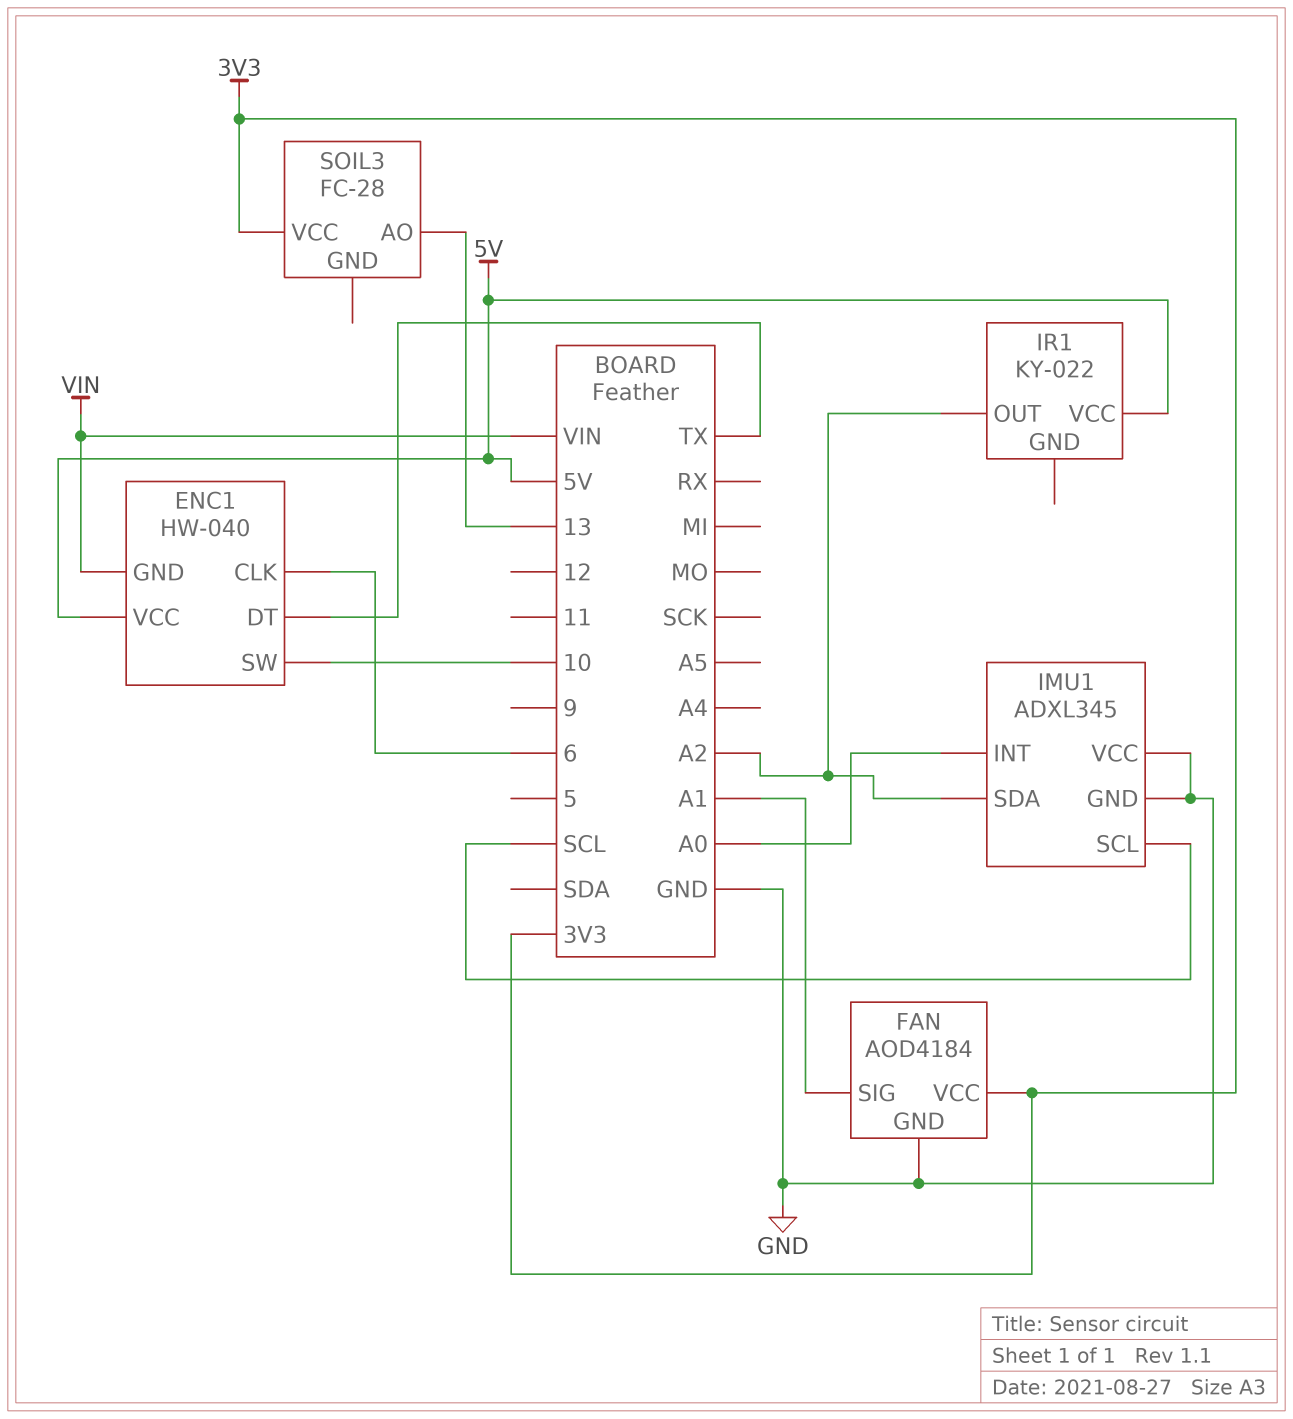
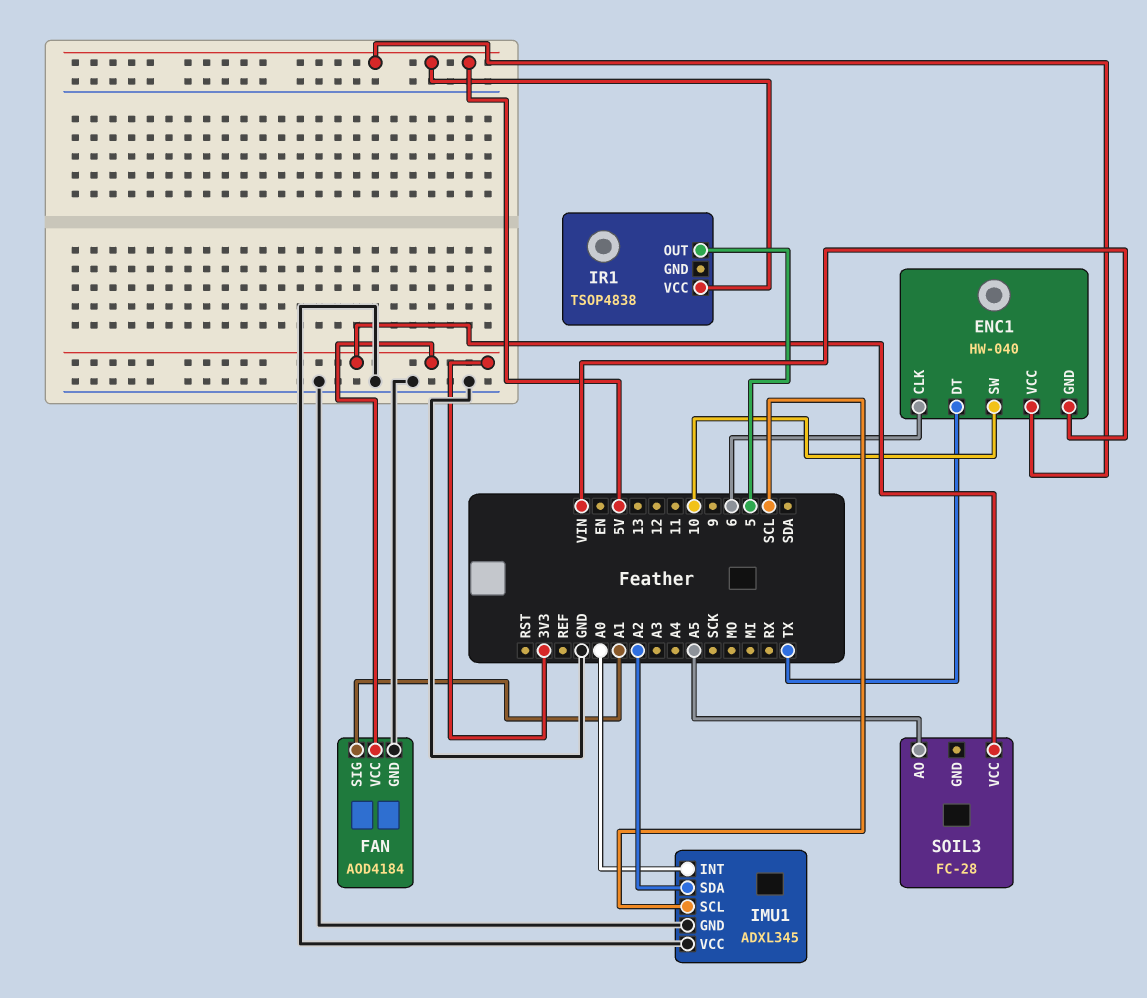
IR1: KY-022 -> TSOP4838
IR1 pin OUT: A2 -> 5
SOIL3 pin AO: 13 -> A5

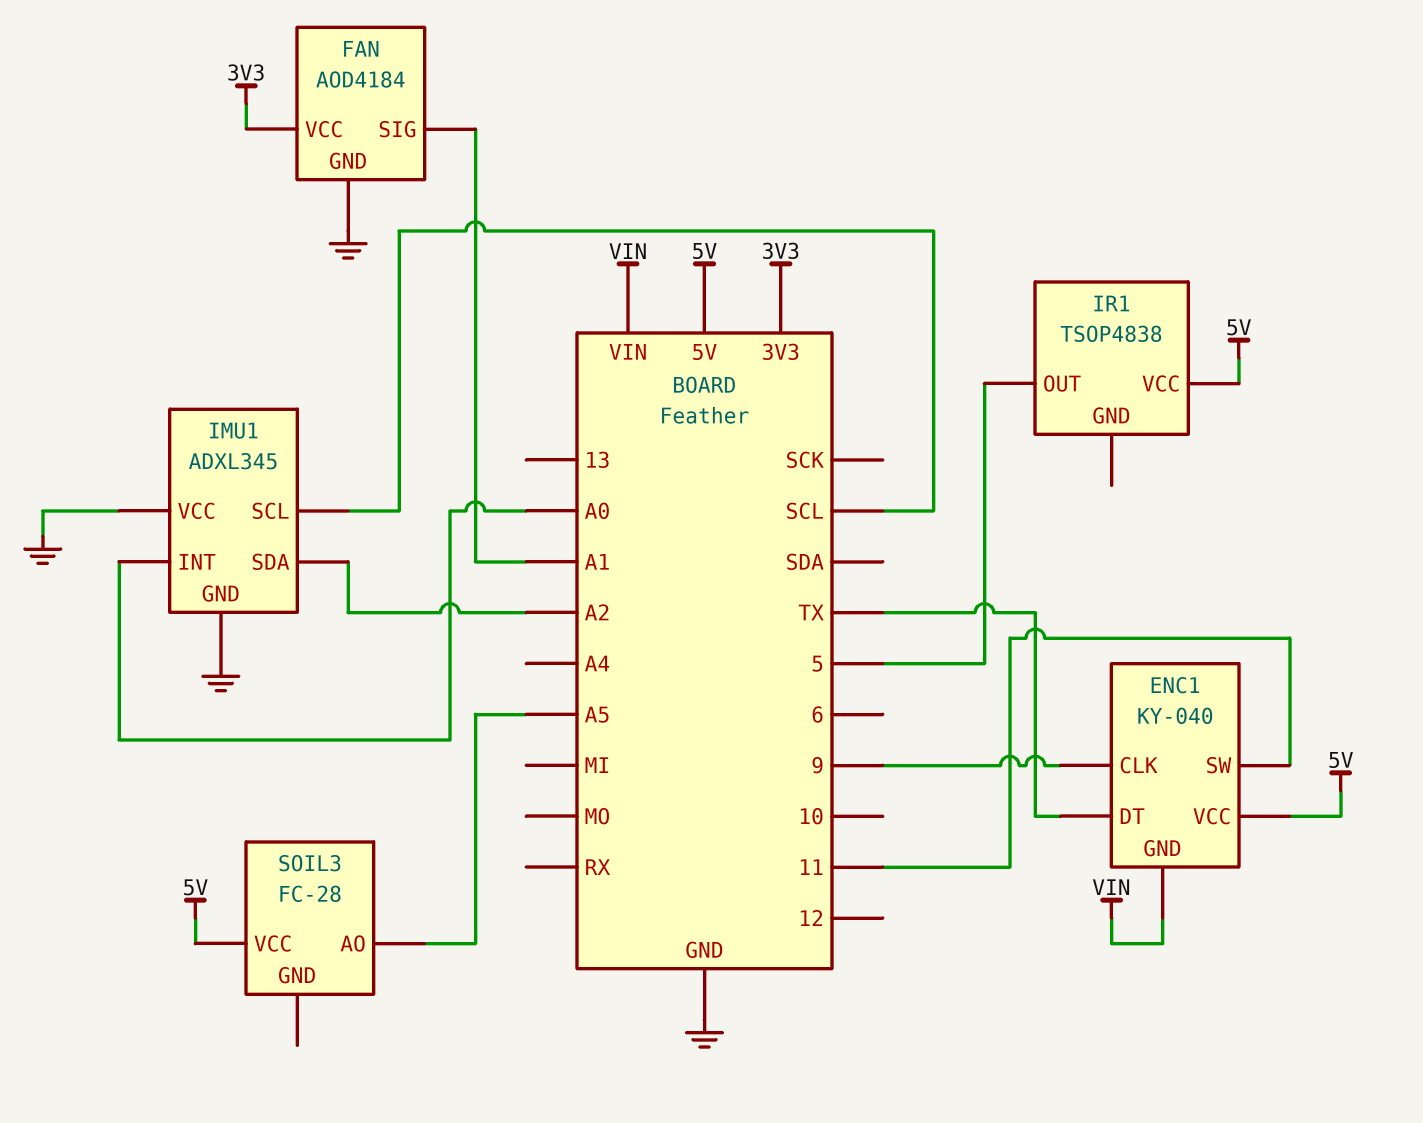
ENC1: HW-040 -> KY-040
ENC1 pin CLK: 6 -> 9
ENC1 pin SW: 10 -> 11
SOIL3 pin VCC: 3V3 -> 5V

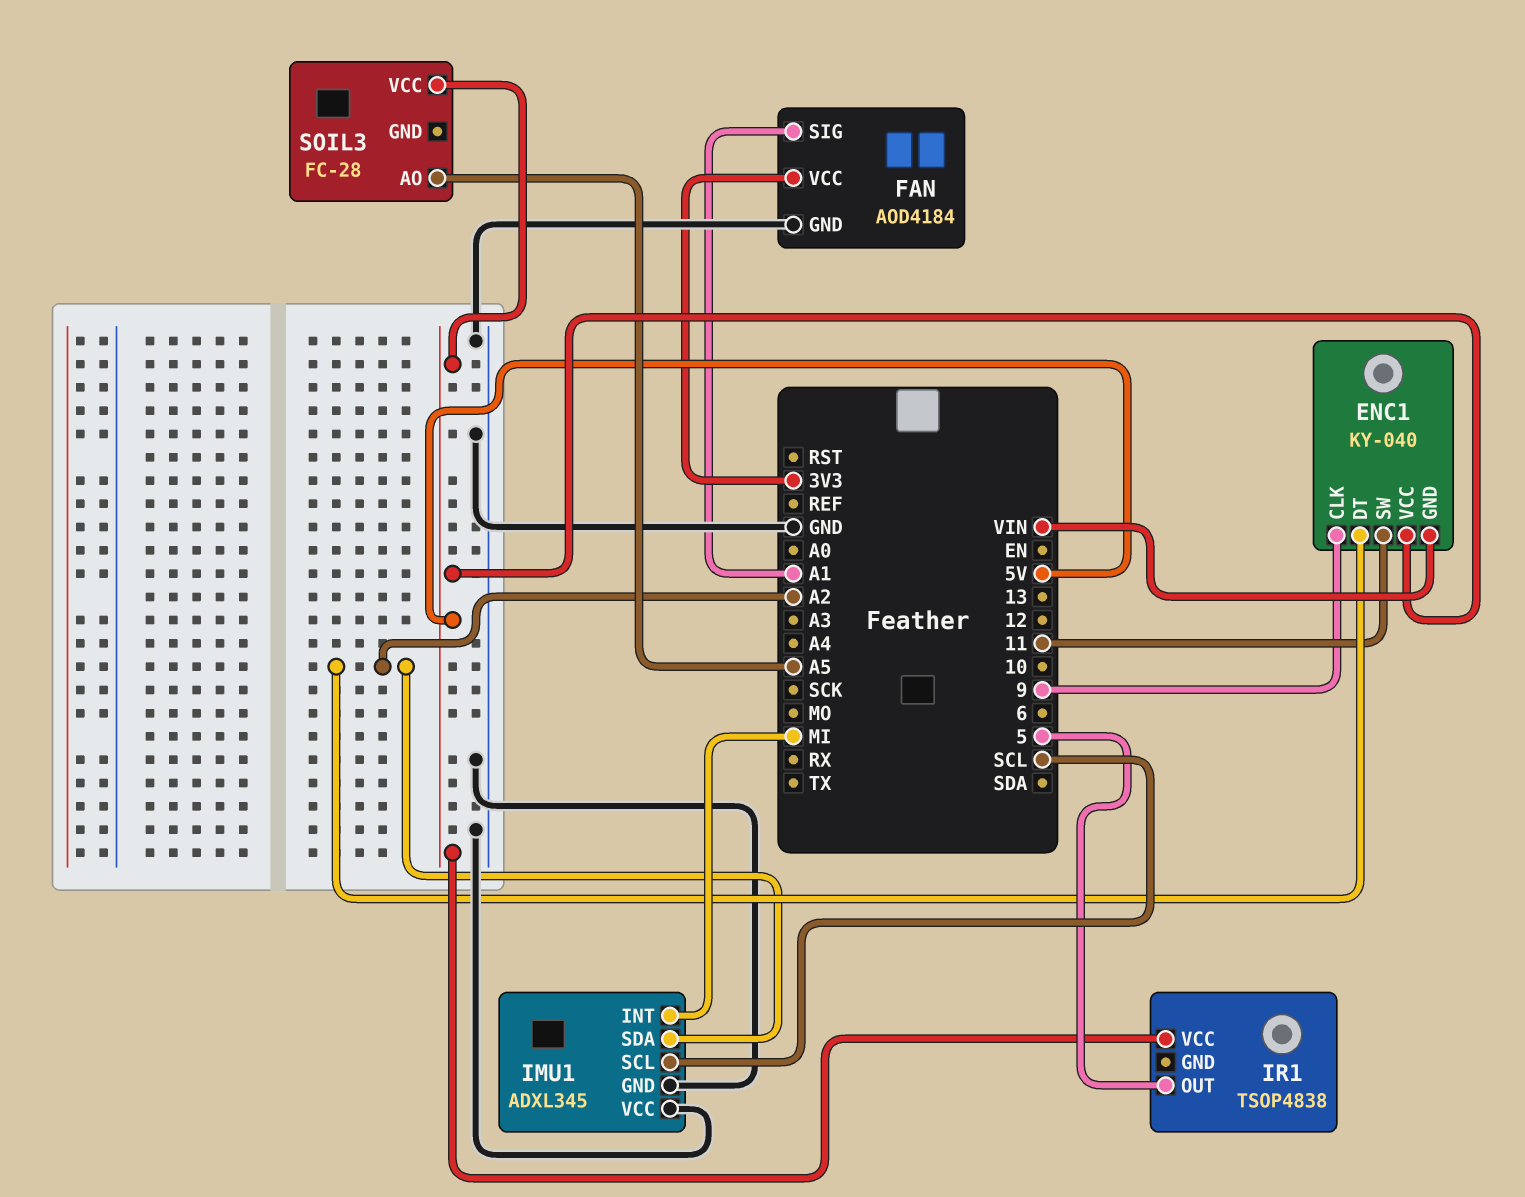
ENC1 pin DT: TX -> A2
IMU1 pin INT: A0 -> MI

